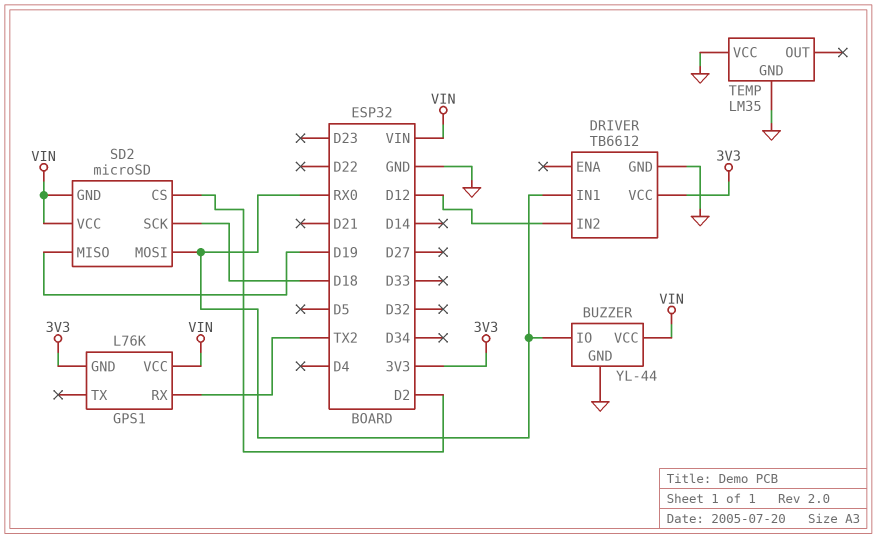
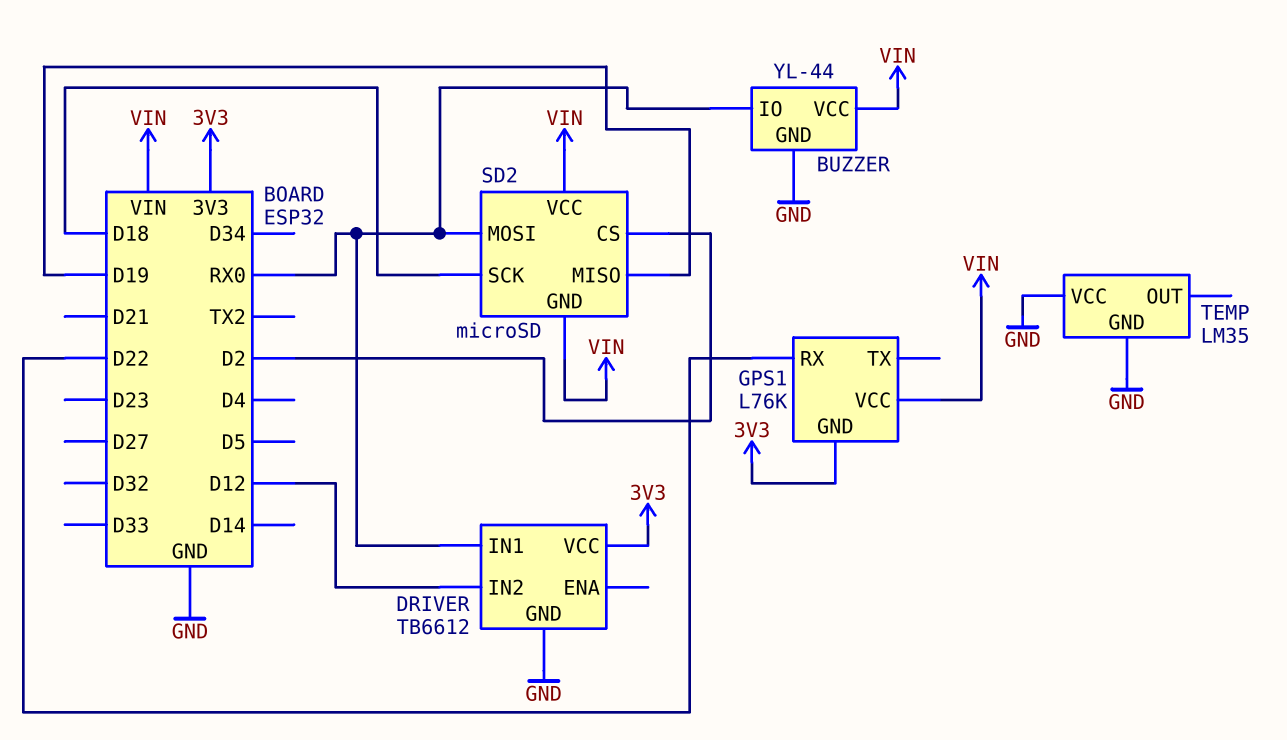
GPS1 pin RX: TX2 -> D22

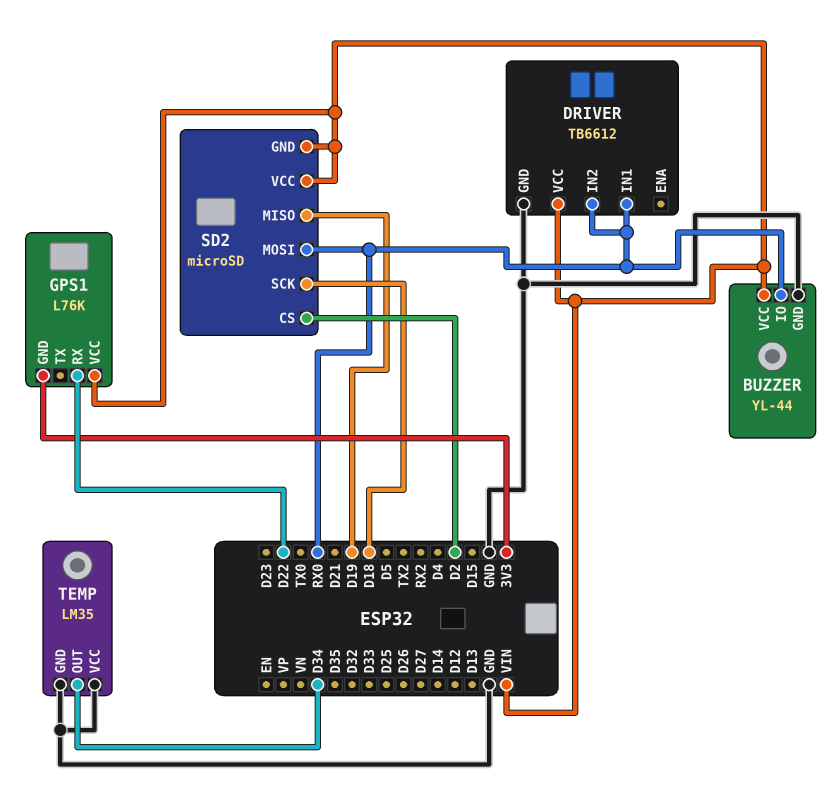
DRIVER pin IN2: D12 -> RX0
DRIVER pin VCC: 3V3 -> VIN
TEMP pin OUT: none -> D34

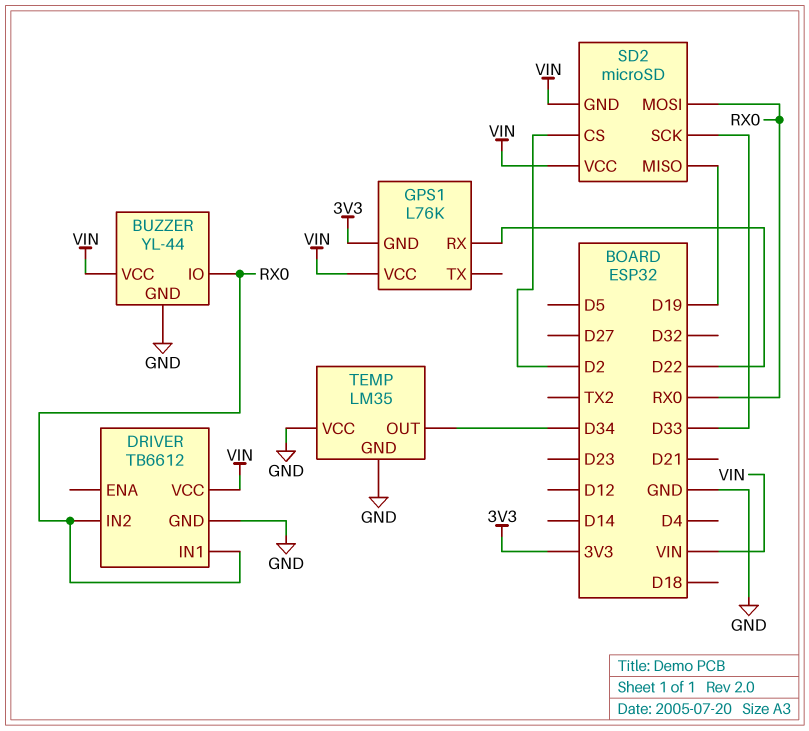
SD2 pin SCK: D18 -> D33

